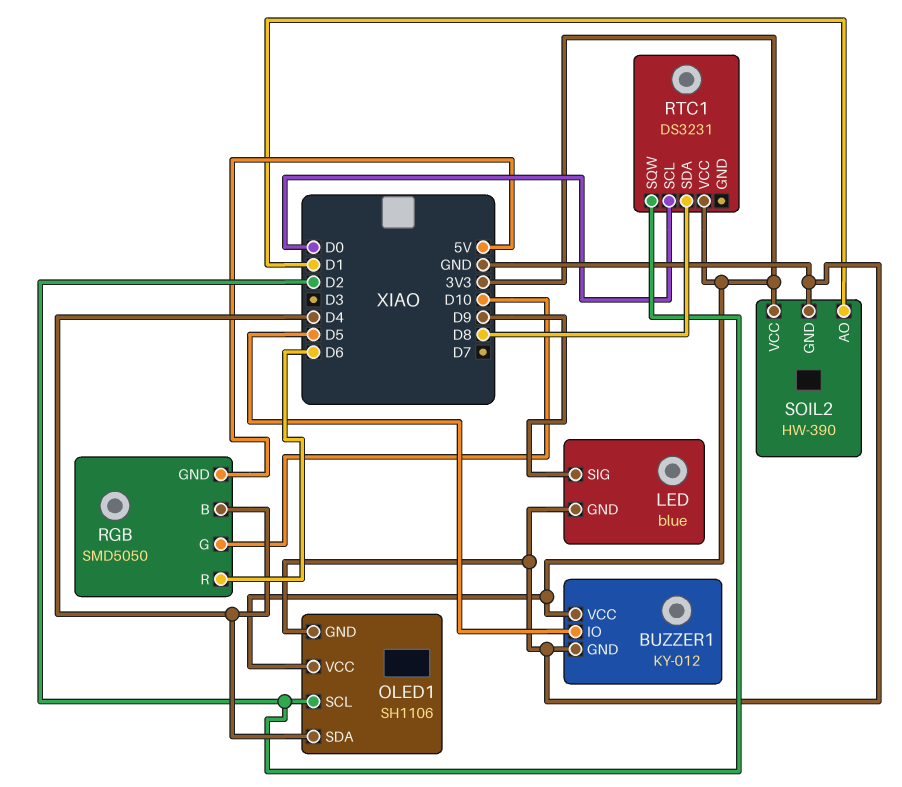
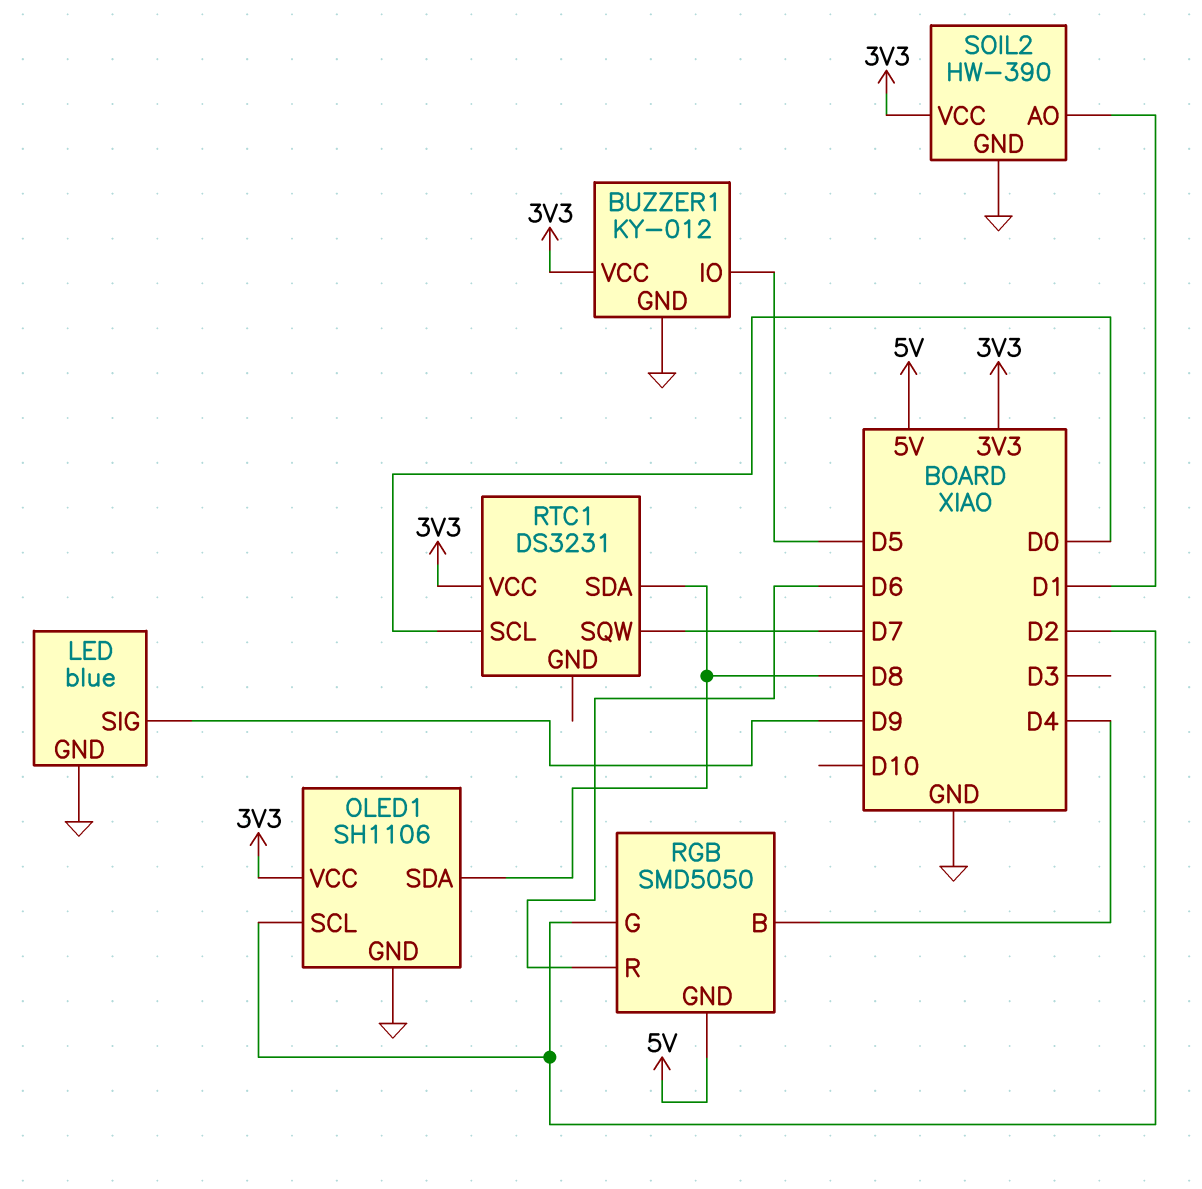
OLED1 pin SDA: D4 -> D8
RGB pin G: D10 -> D2
RTC1 pin SQW: D2 -> D7

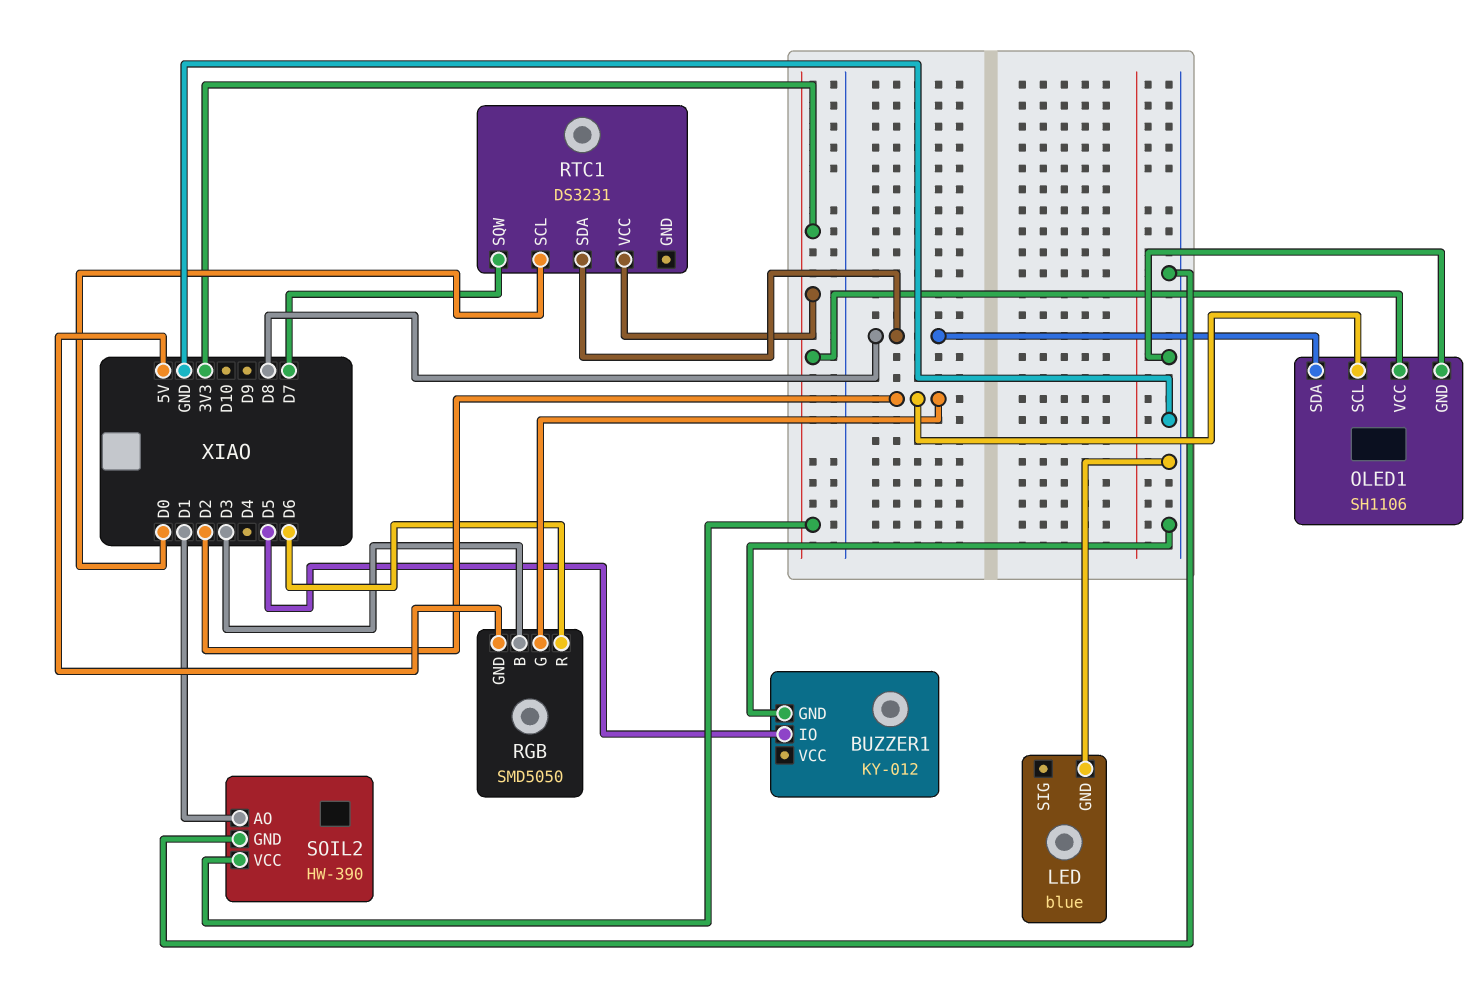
BUZZER1 pin VCC: 3V3 -> none
LED pin SIG: D9 -> none
RGB pin B: D4 -> D3

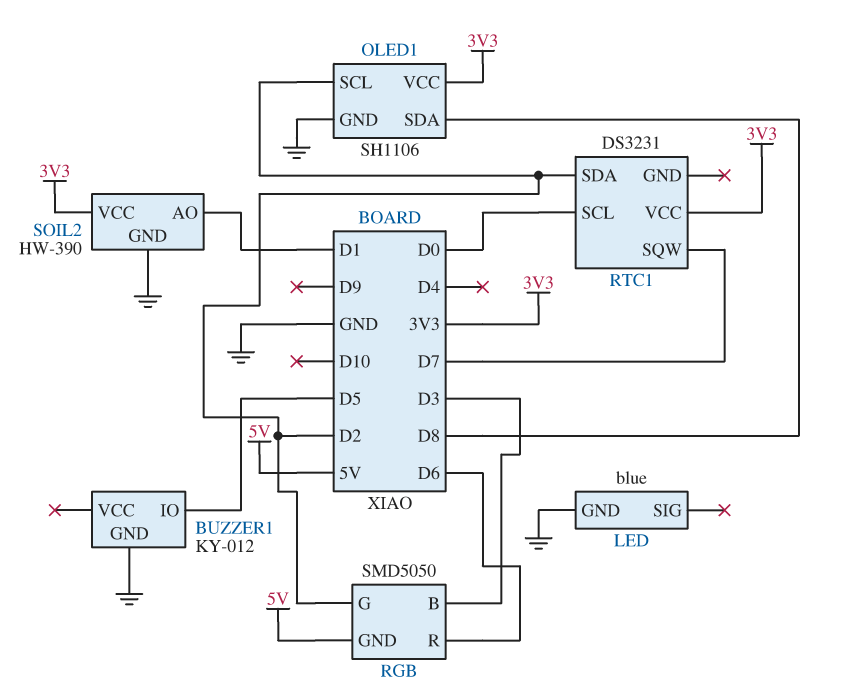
RTC1 pin SDA: D8 -> D2

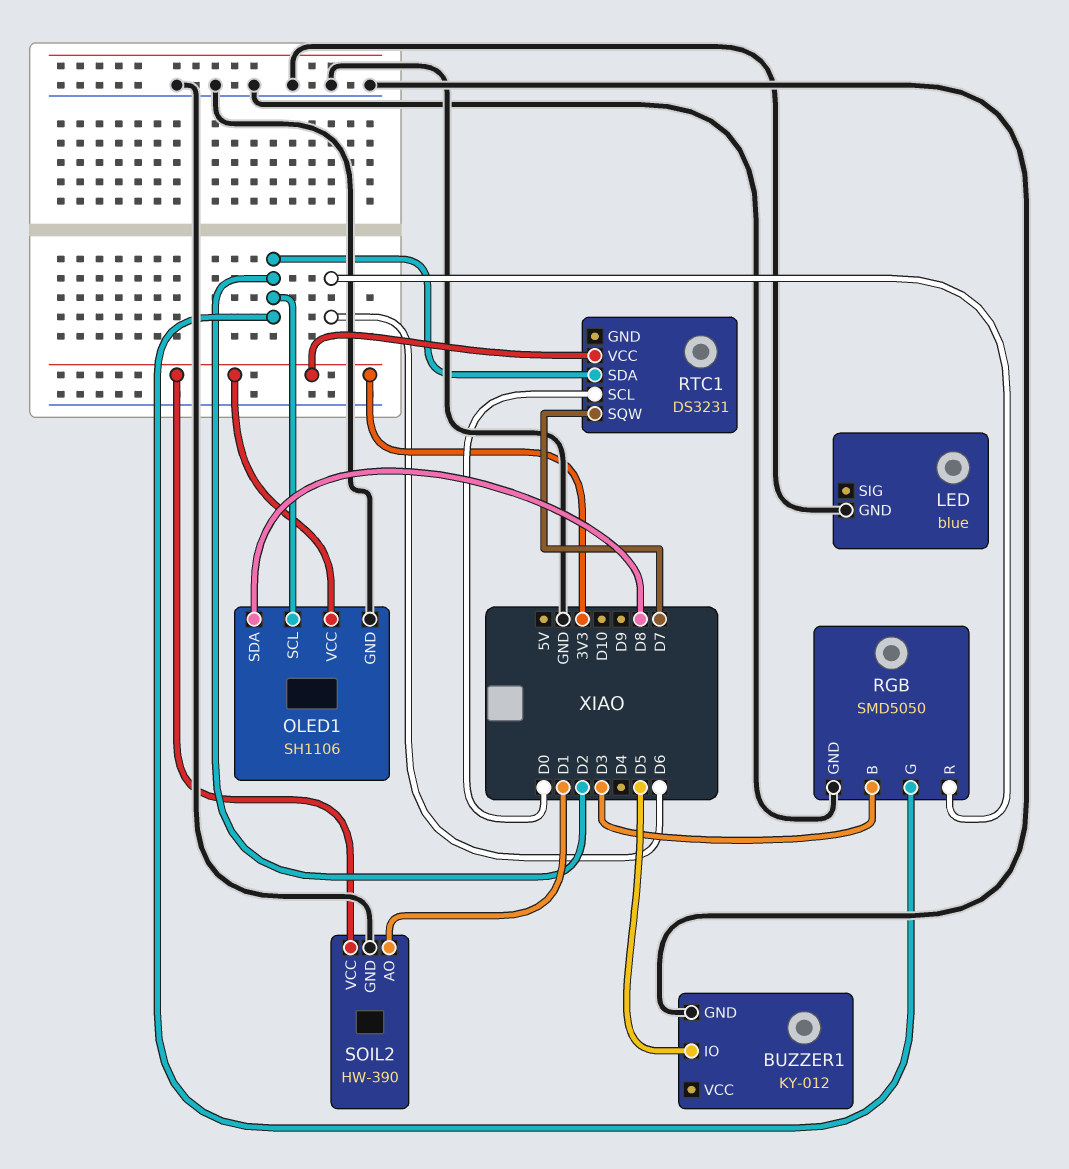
RGB pin GND: 5V -> GND

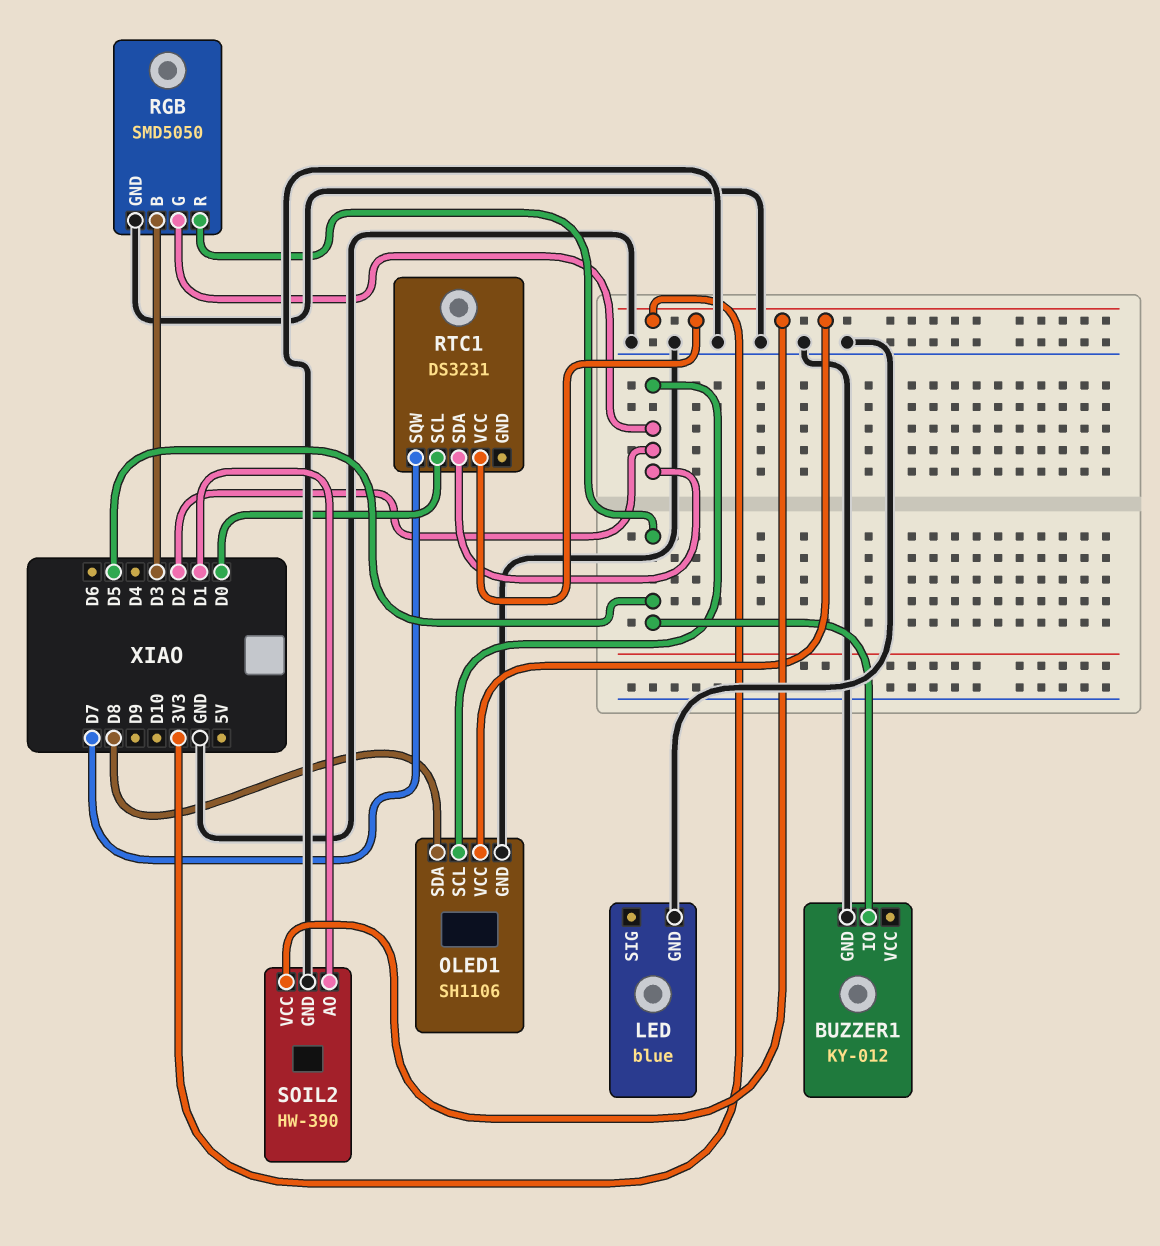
RGB pin R: D6 -> D5

